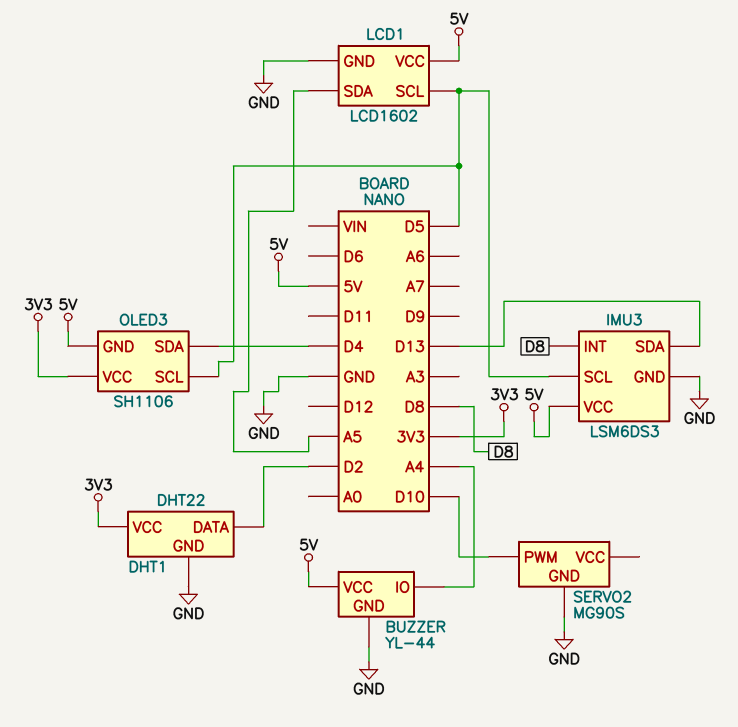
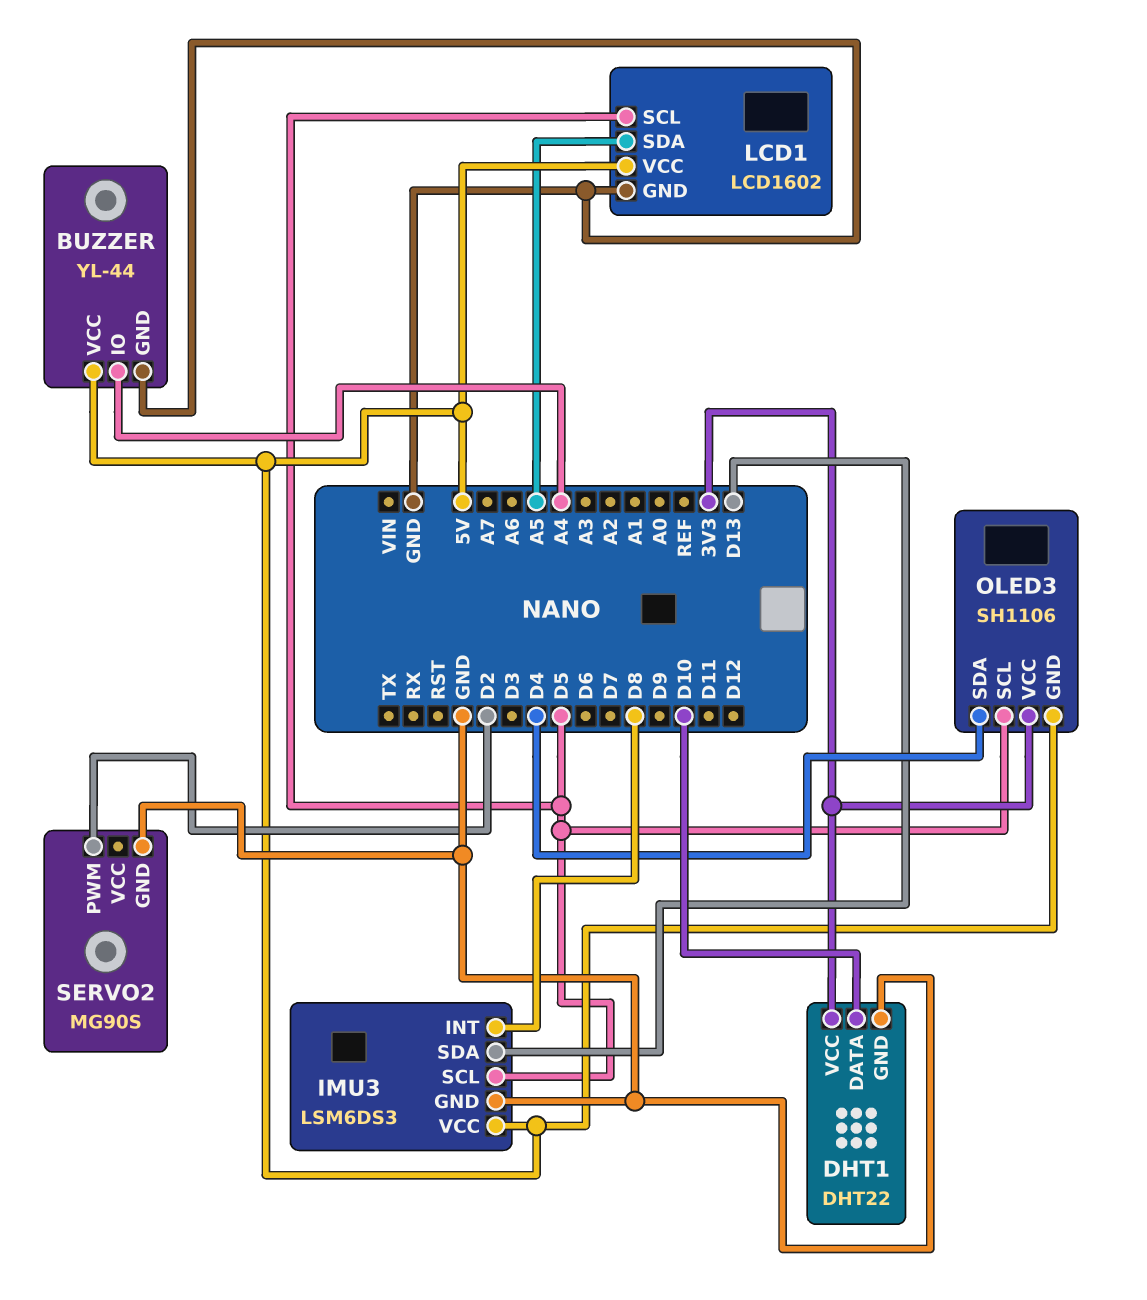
DHT1 pin DATA: D2 -> D10
SERVO2 pin PWM: D10 -> D2

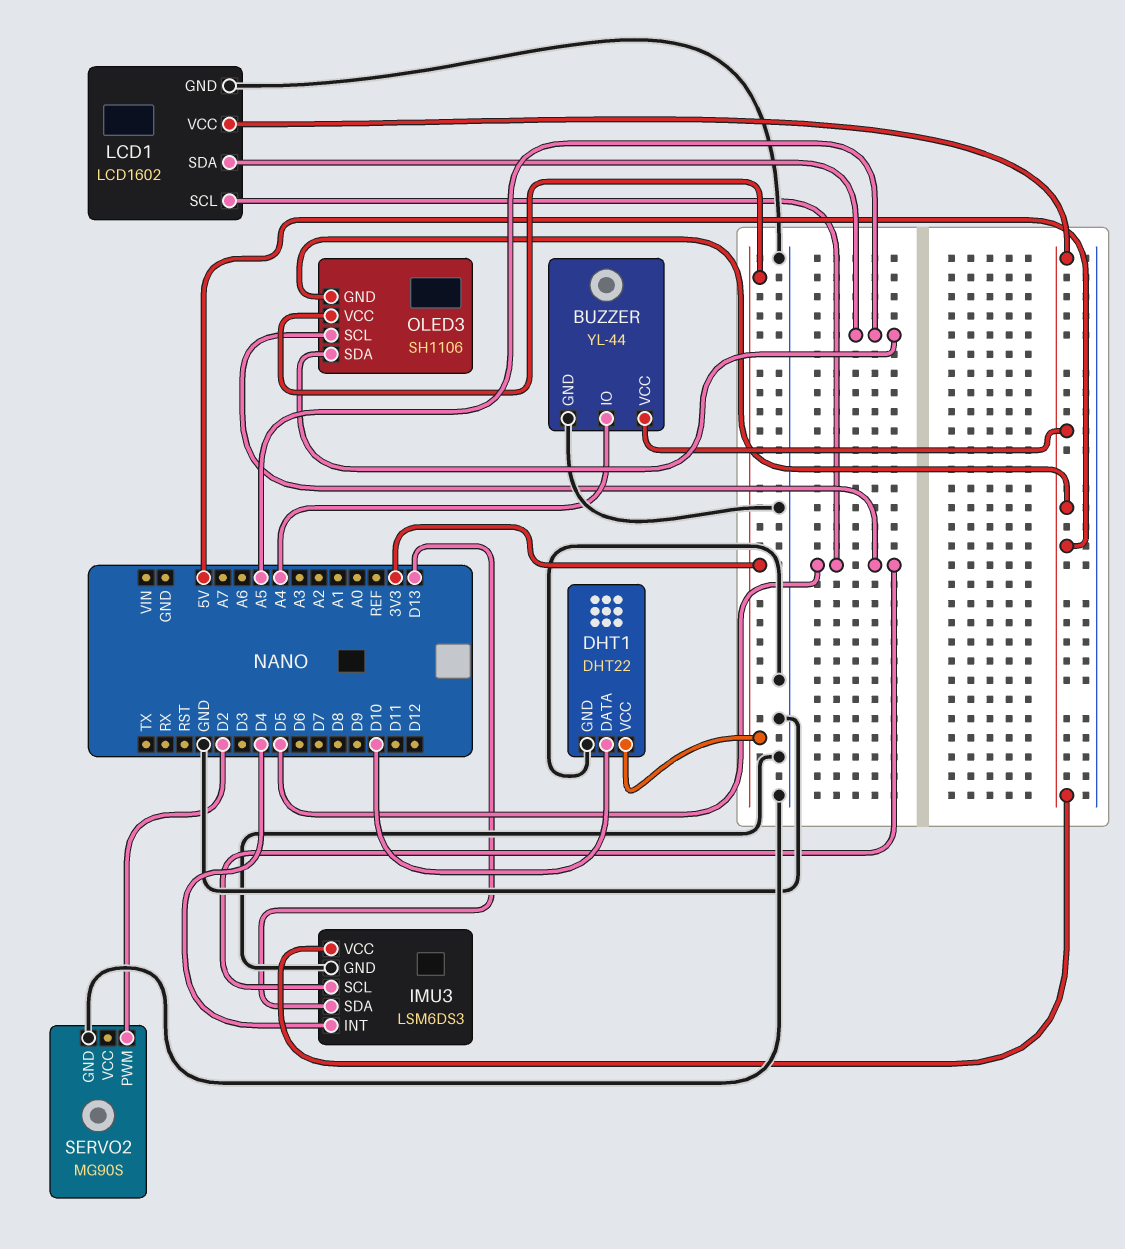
IMU3 pin INT: D8 -> D4
OLED3 pin SDA: D4 -> A5

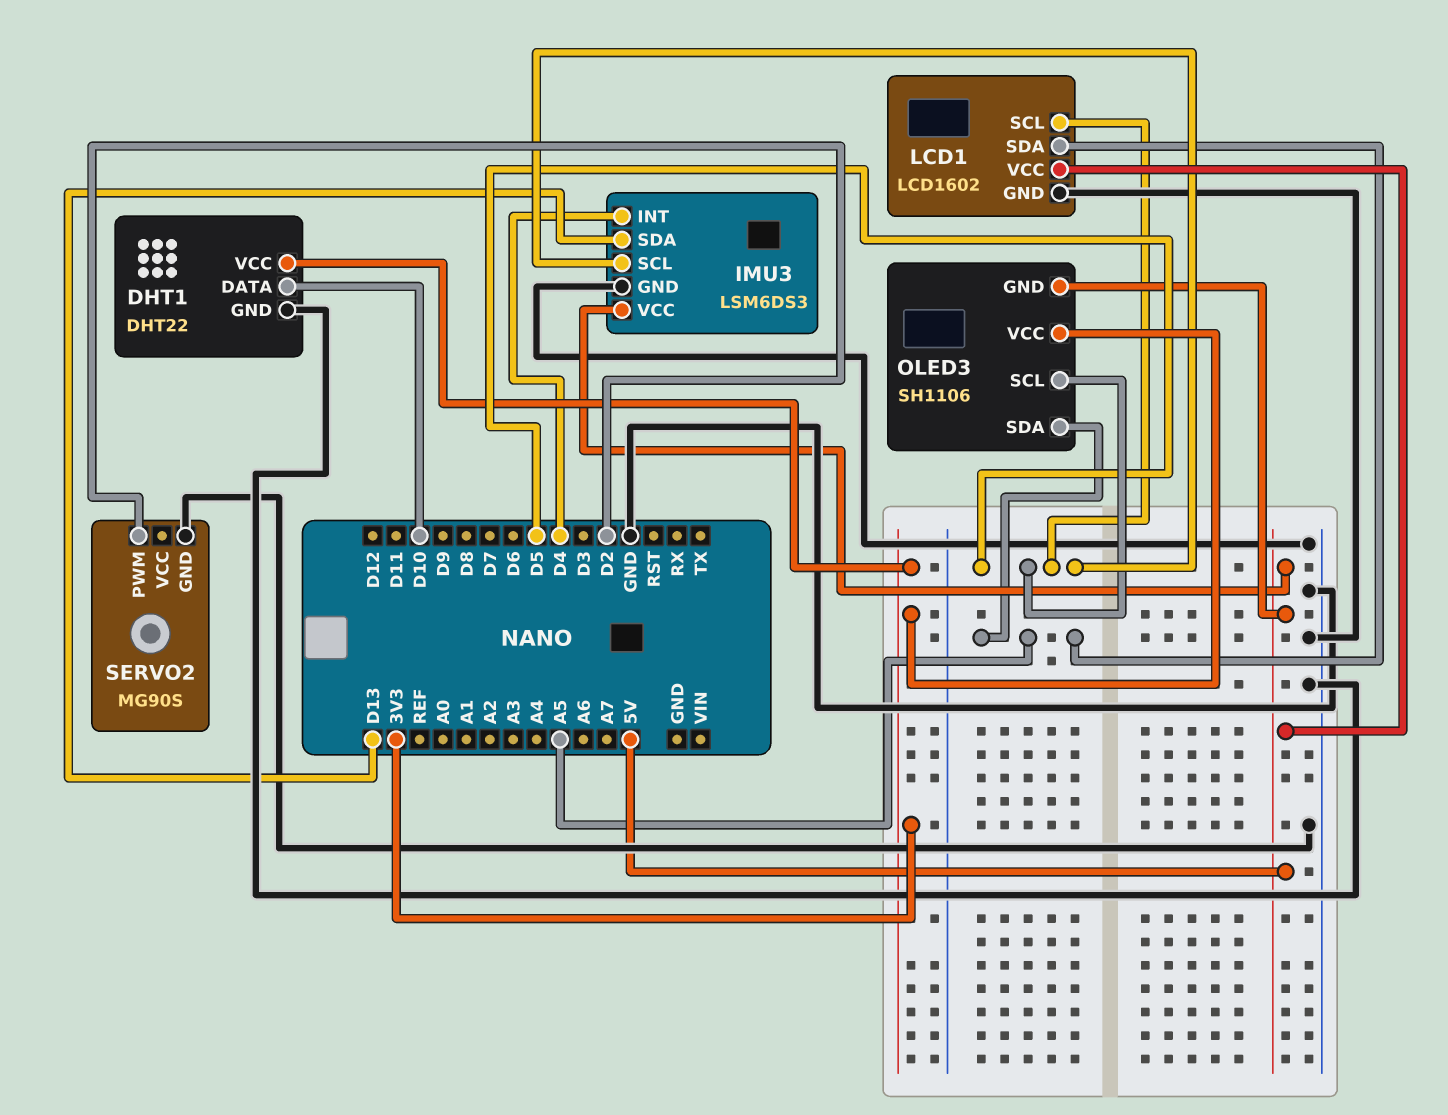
BUZZER: YL-44 -> none
BUZZER pin GND: GND -> none
BUZZER pin IO: A4 -> none
BUZZER pin VCC: 5V -> none

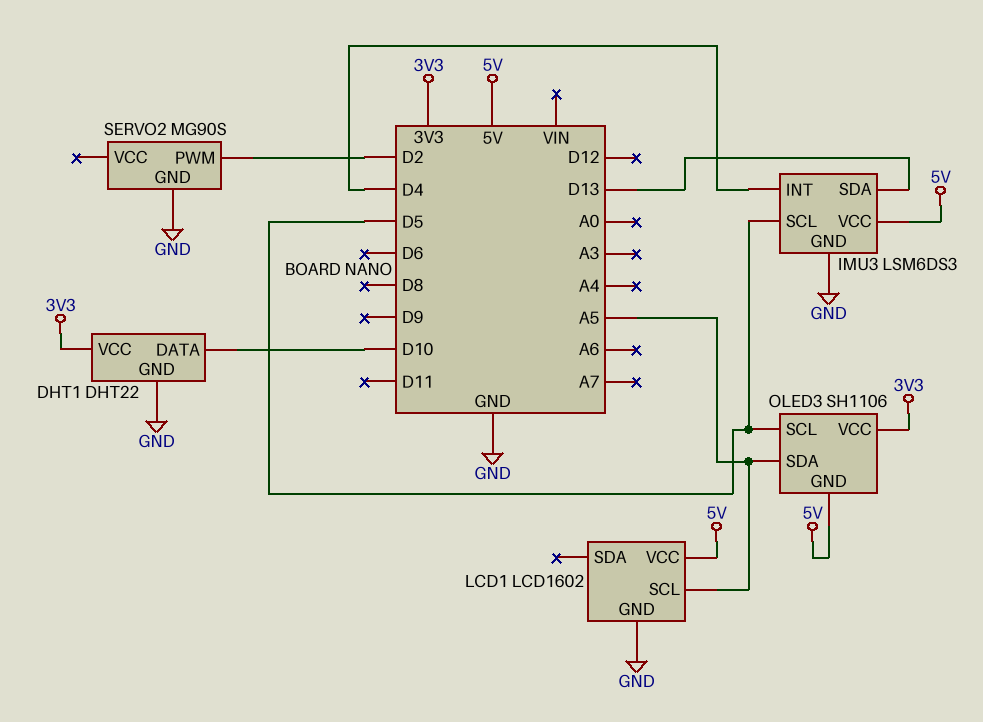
LCD1 pin SCL: D5 -> A5
LCD1 pin SDA: A5 -> none

